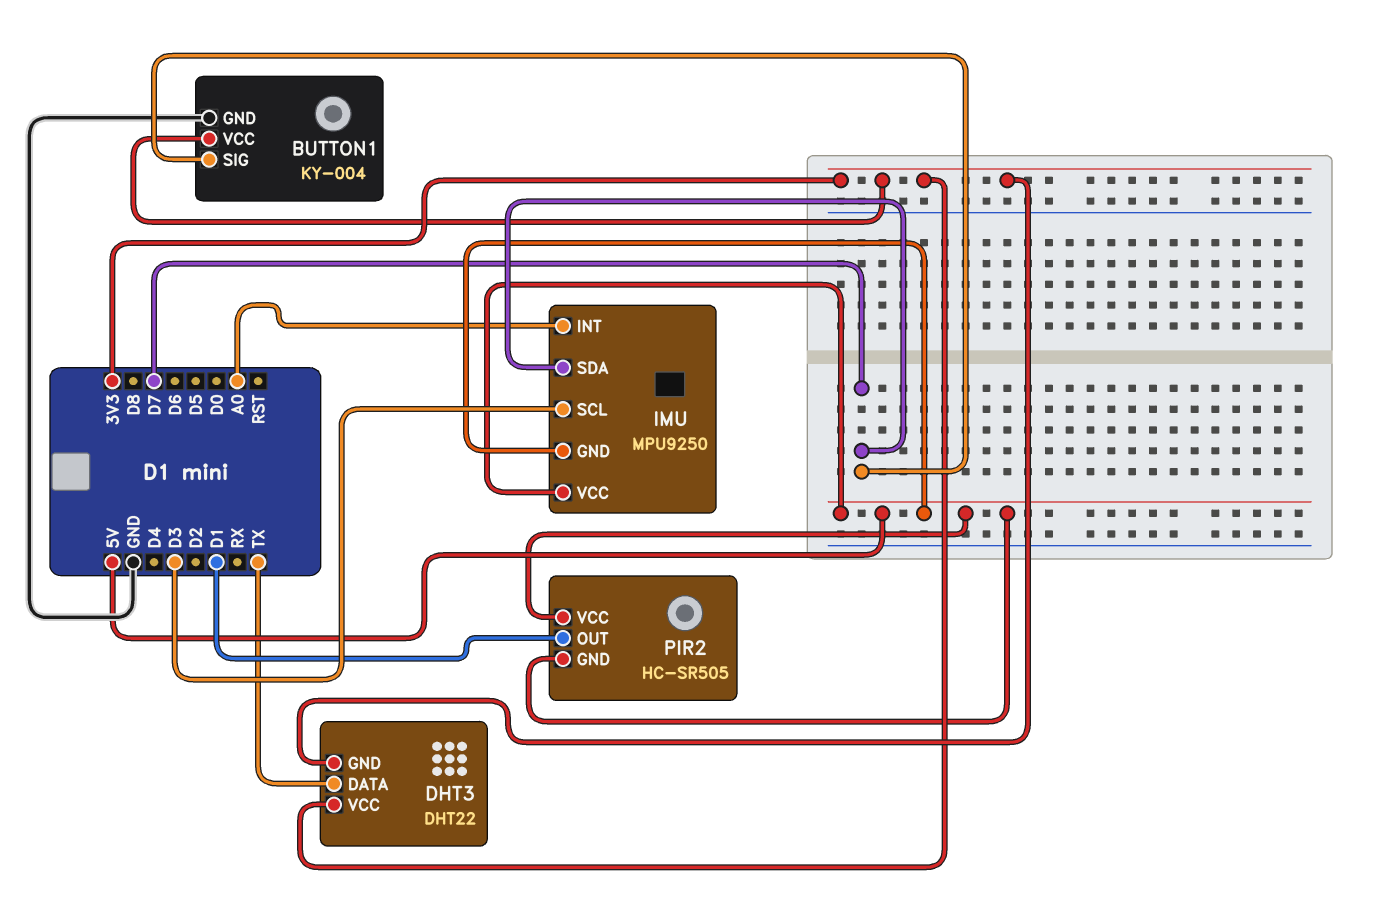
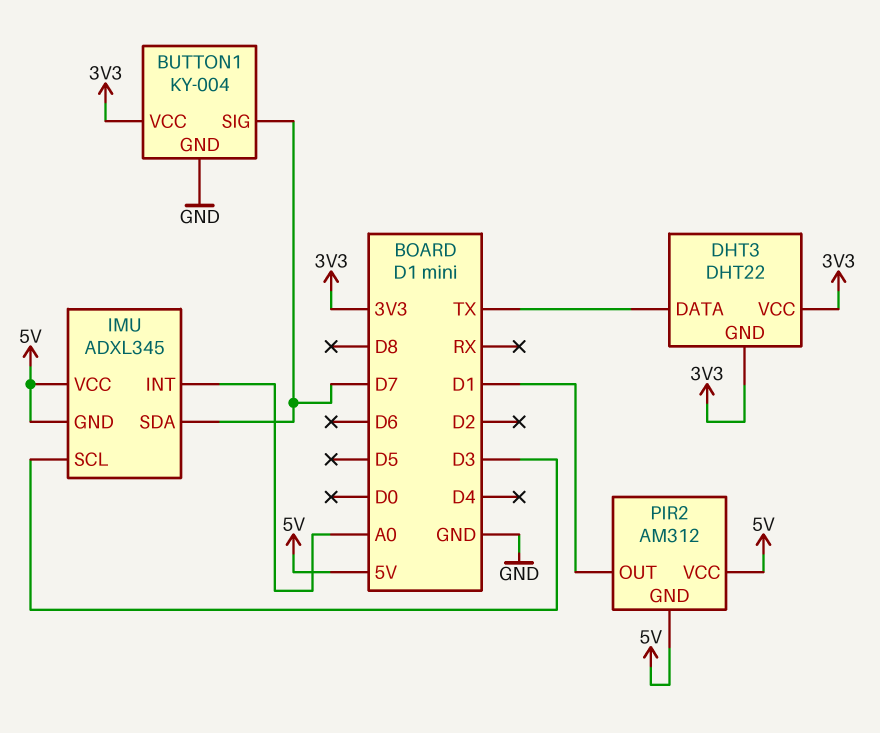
IMU: MPU9250 -> ADXL345
PIR2: HC-SR505 -> AM312

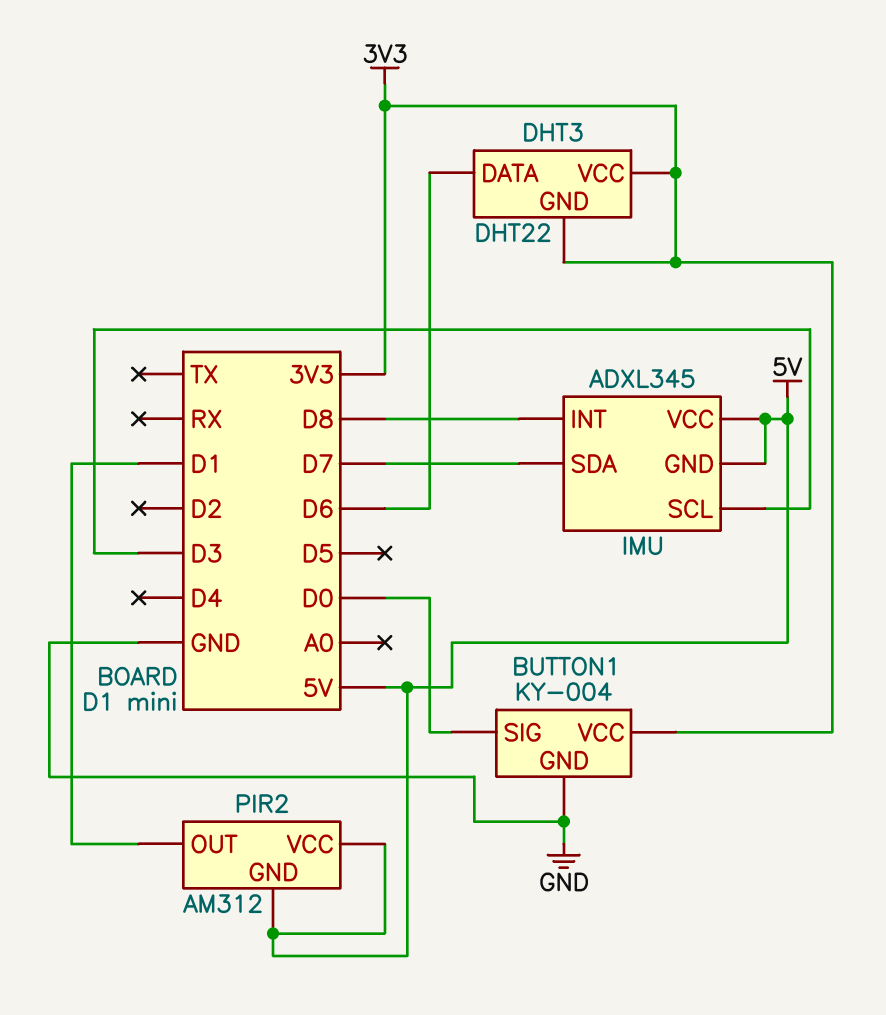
BUTTON1 pin SIG: D7 -> D0
DHT3 pin DATA: TX -> D6
IMU pin INT: A0 -> D8

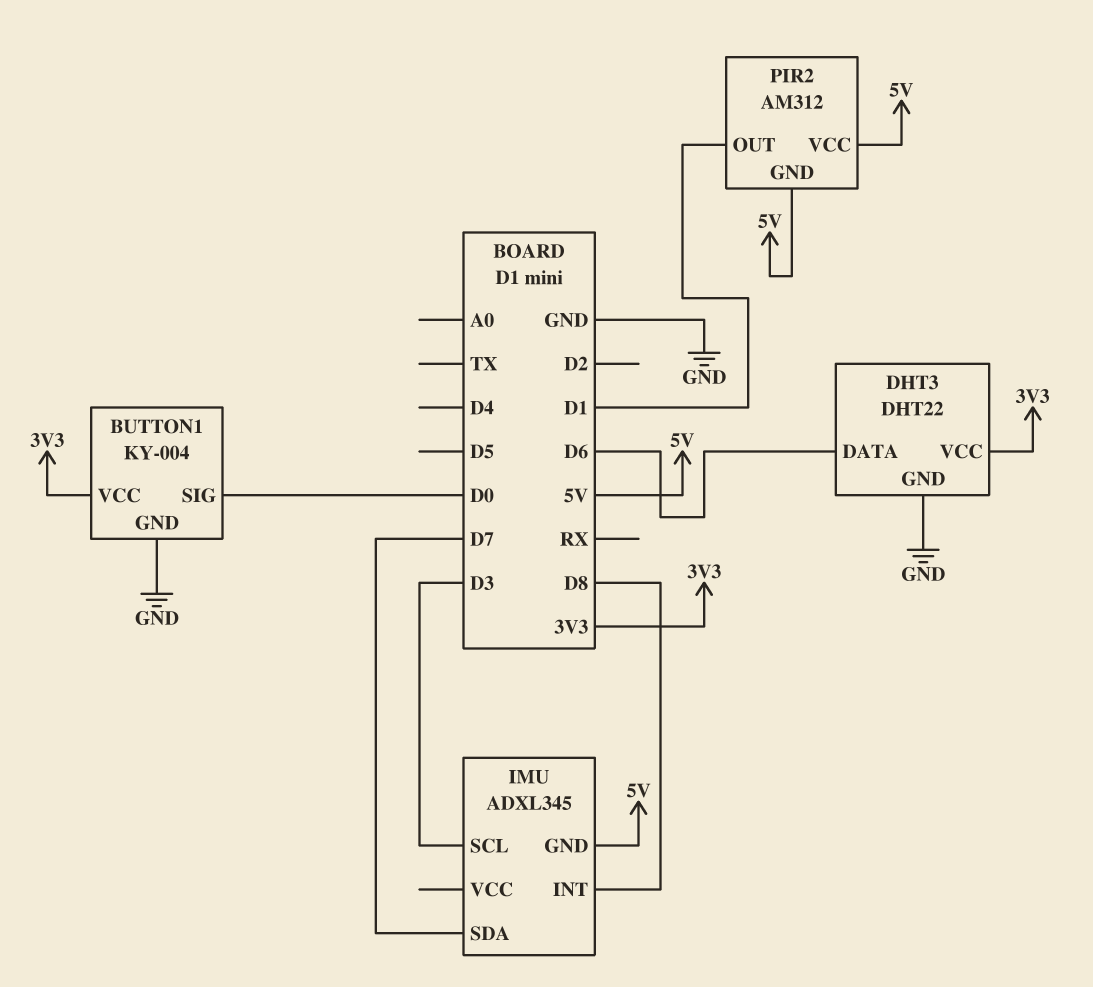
DHT3 pin GND: 3V3 -> GND
IMU pin VCC: 5V -> none

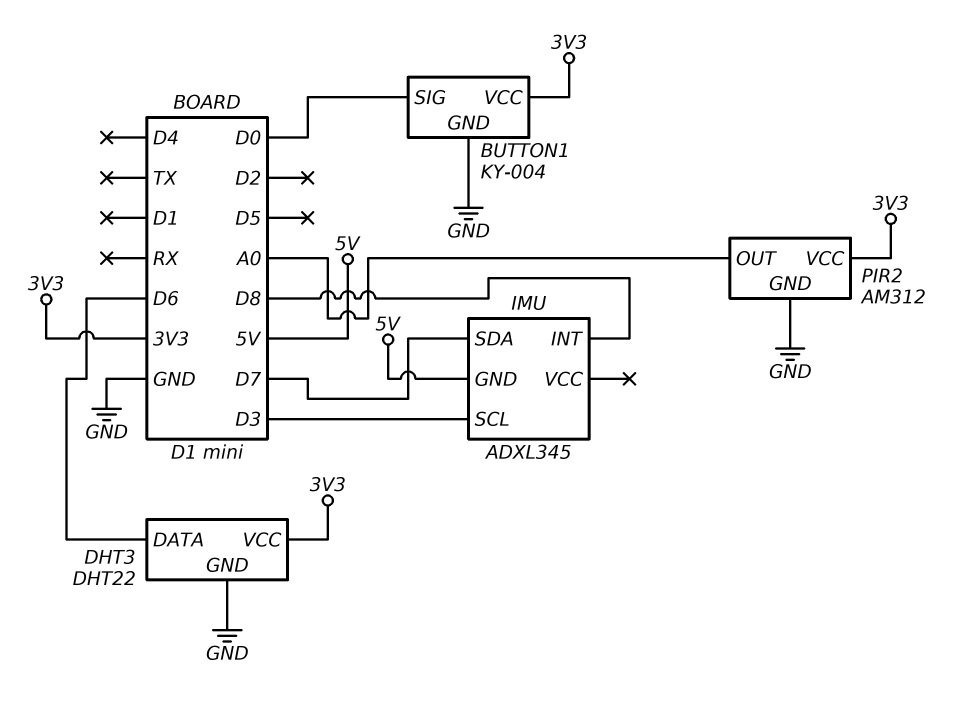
PIR2 pin GND: 5V -> GND
PIR2 pin OUT: D1 -> A0
PIR2 pin VCC: 5V -> 3V3

